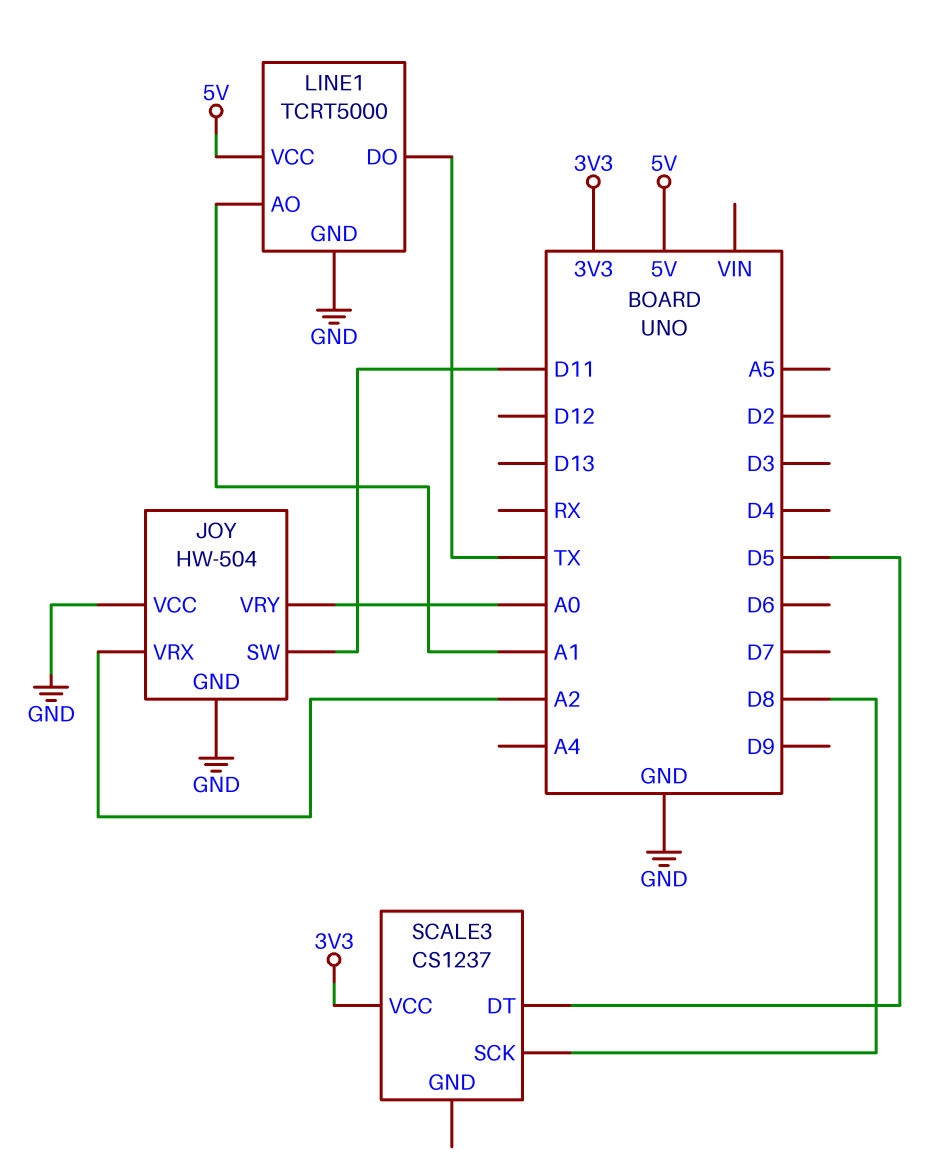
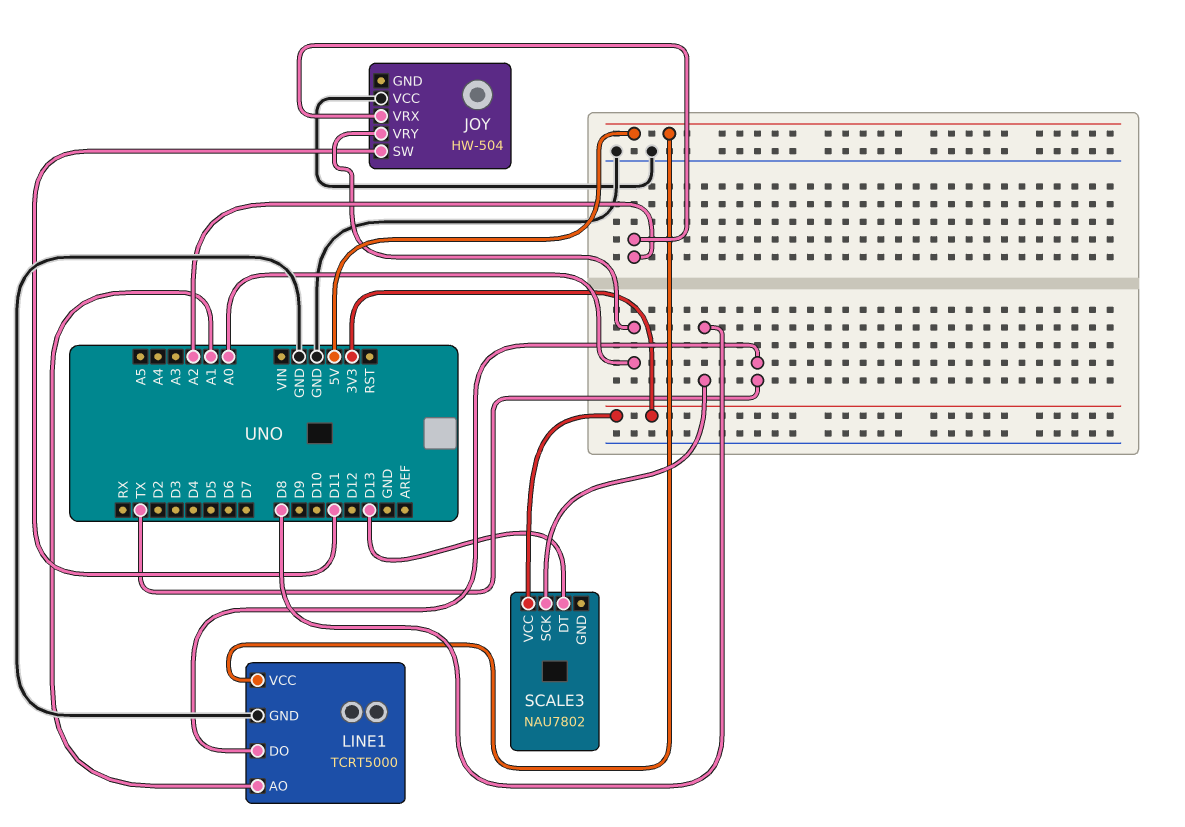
JOY pin GND: GND -> none
SCALE3: CS1237 -> NAU7802
SCALE3 pin DT: D5 -> D13

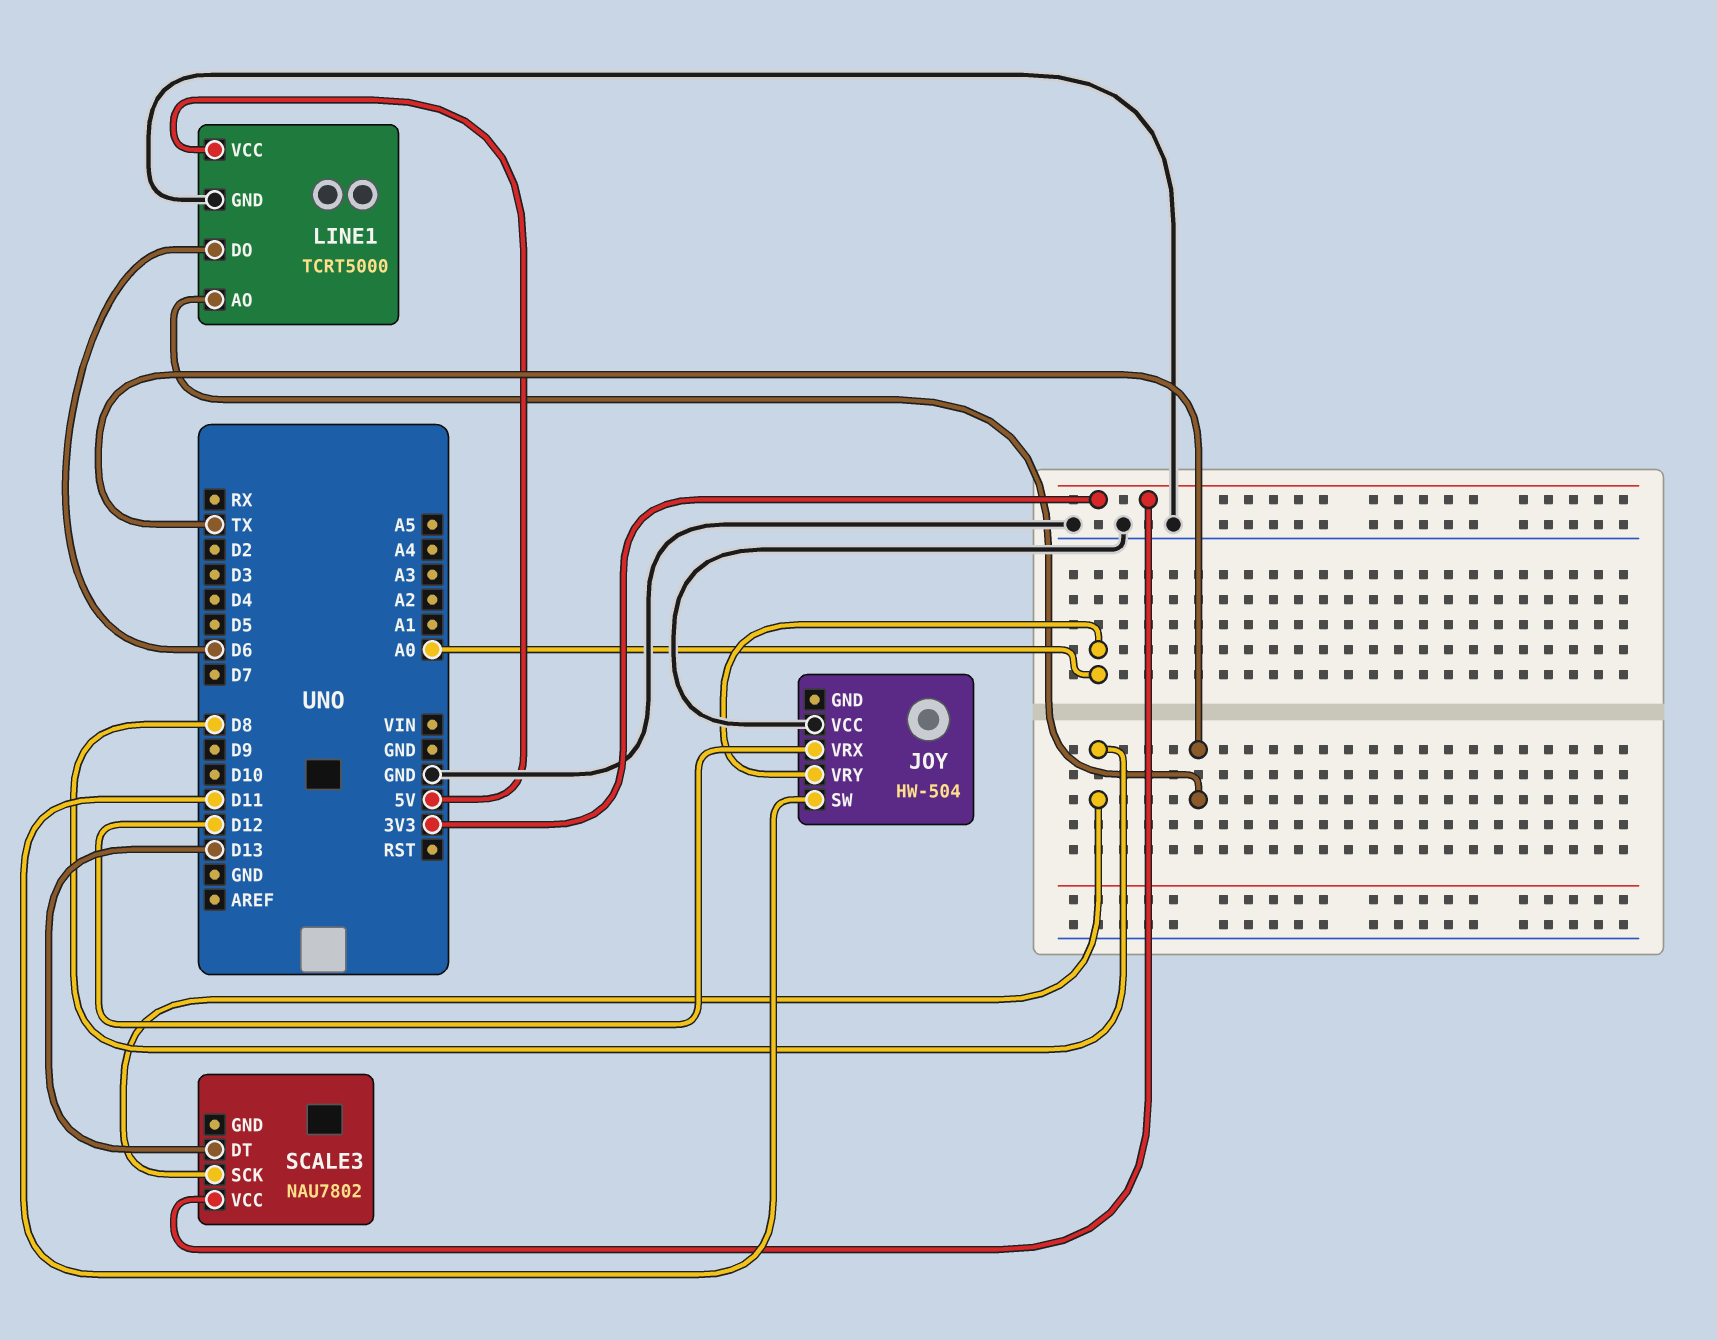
JOY pin VRX: A2 -> D12
LINE1 pin AO: A1 -> TX
LINE1 pin DO: TX -> D6

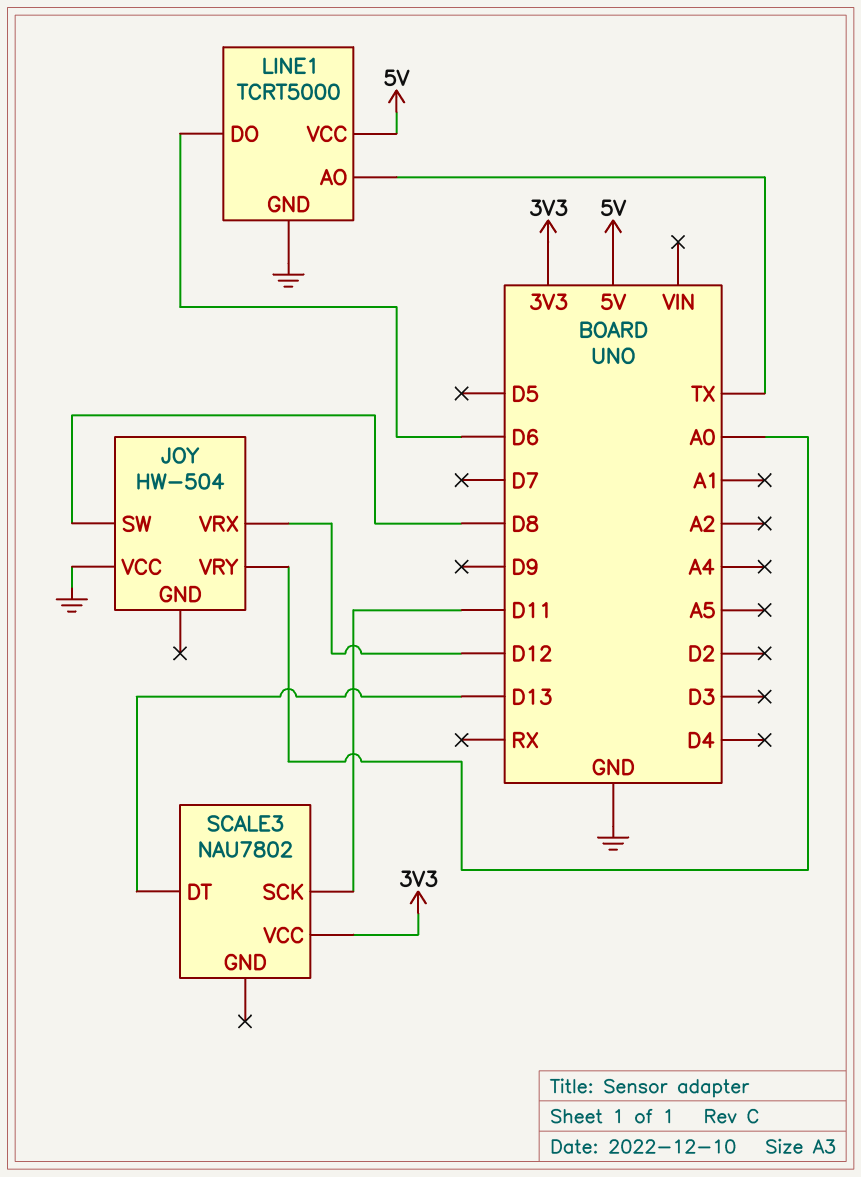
JOY pin SW: D11 -> D8
SCALE3 pin SCK: D8 -> D11

